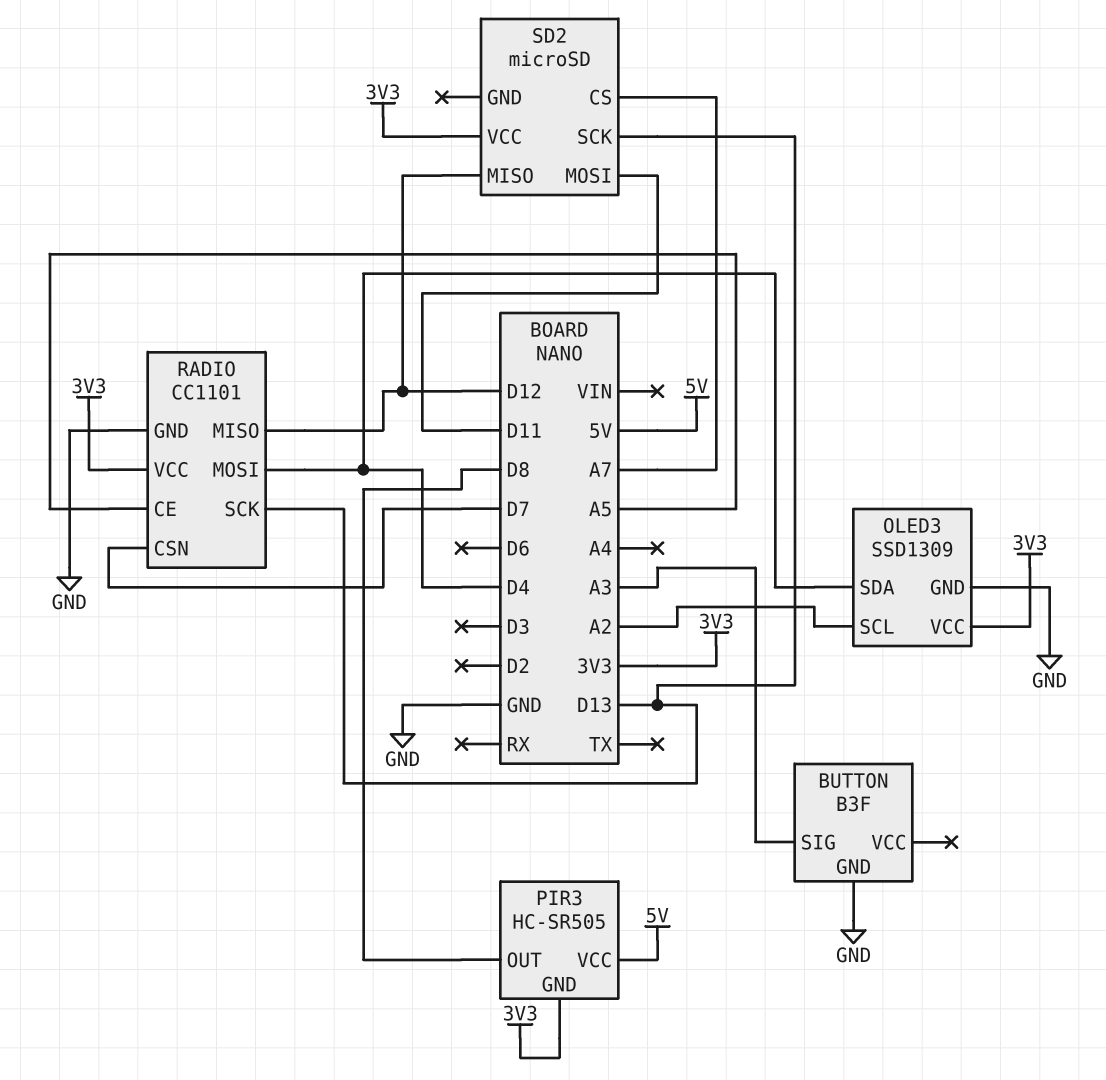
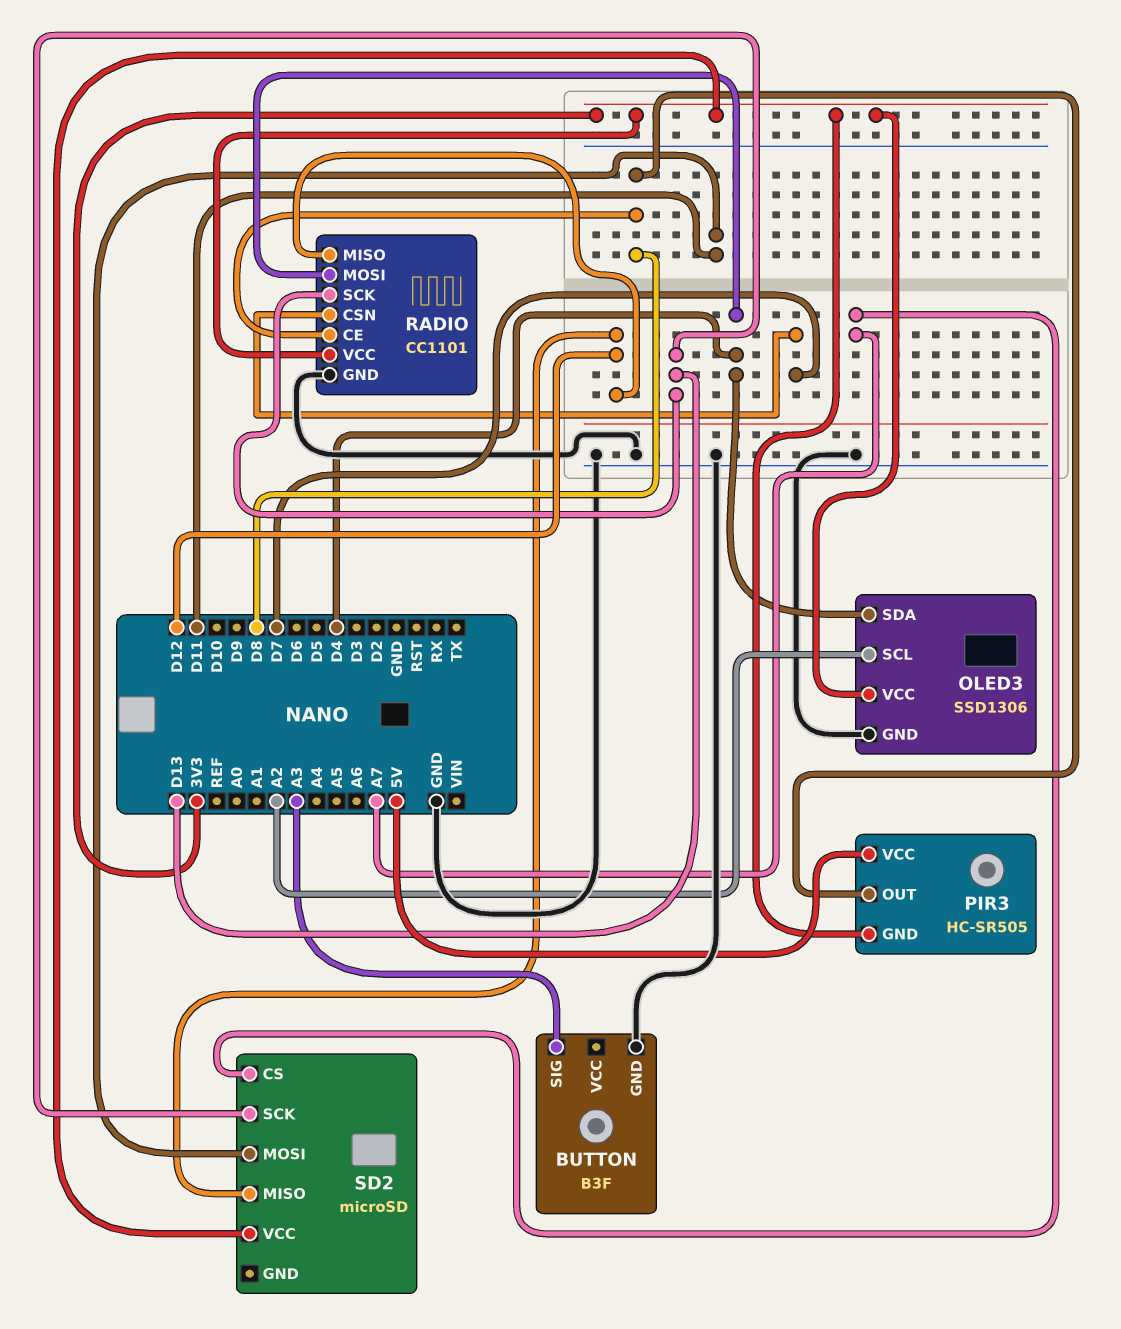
OLED3: SSD1309 -> SSD1306
RADIO pin CE: A5 -> D8

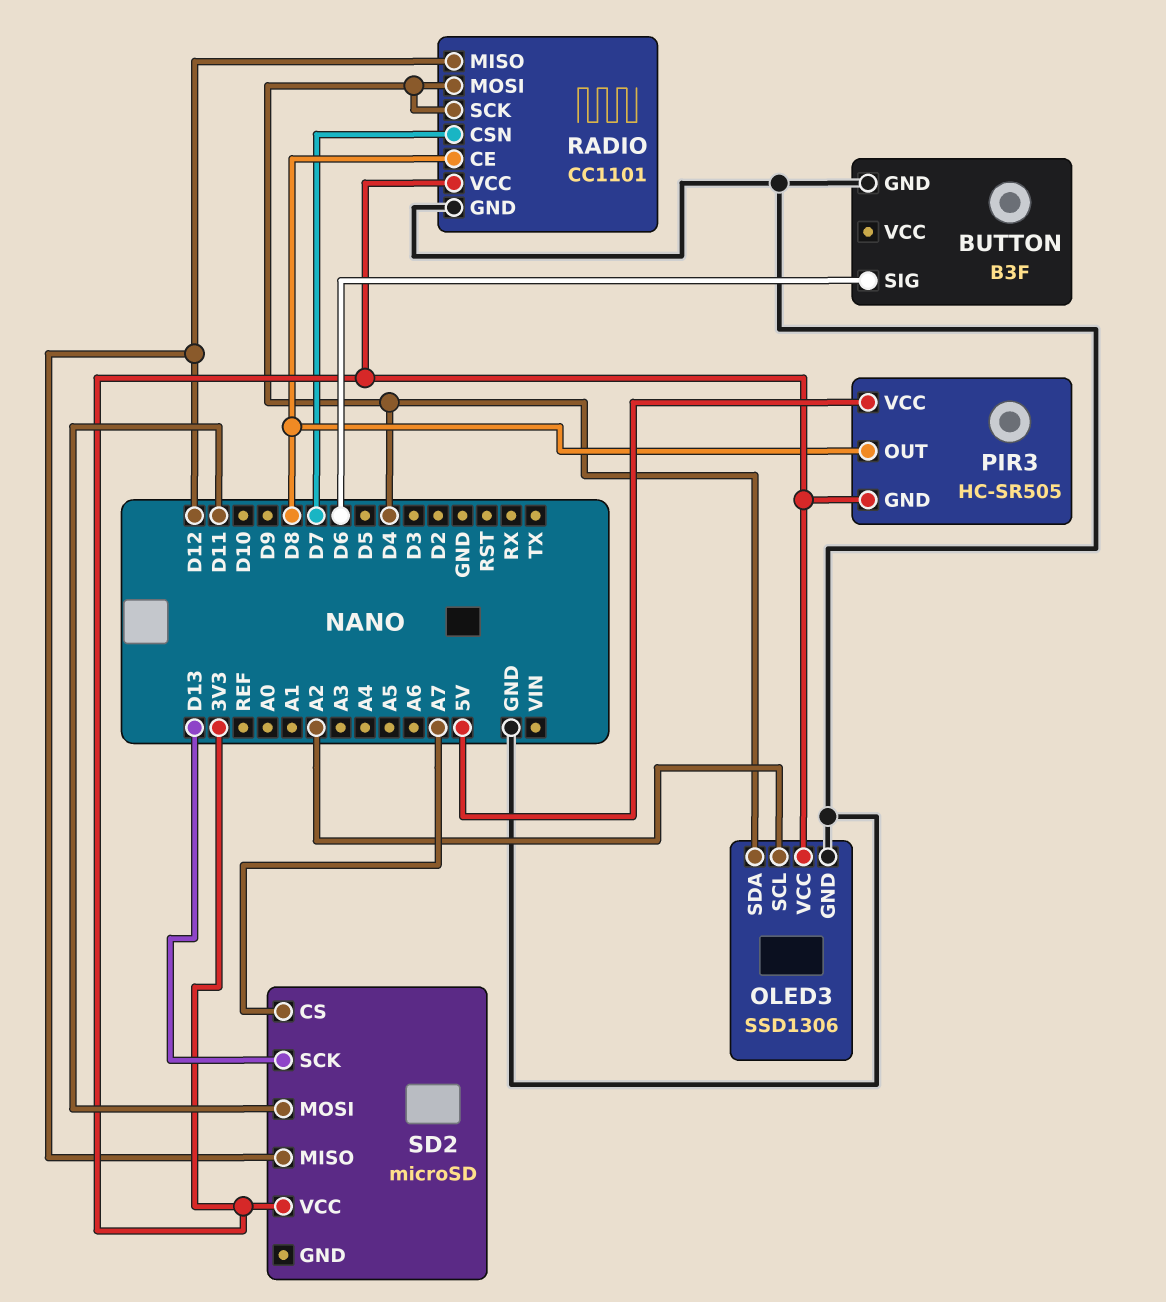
BUTTON pin SIG: A3 -> D6
RADIO pin SCK: D13 -> D4

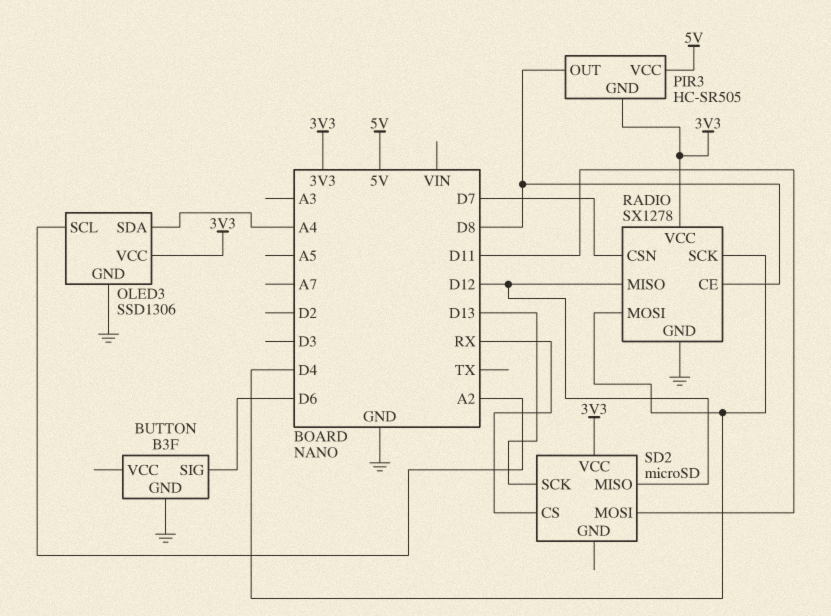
OLED3 pin SDA: D4 -> A4
RADIO: CC1101 -> SX1278
SD2 pin CS: A7 -> RX

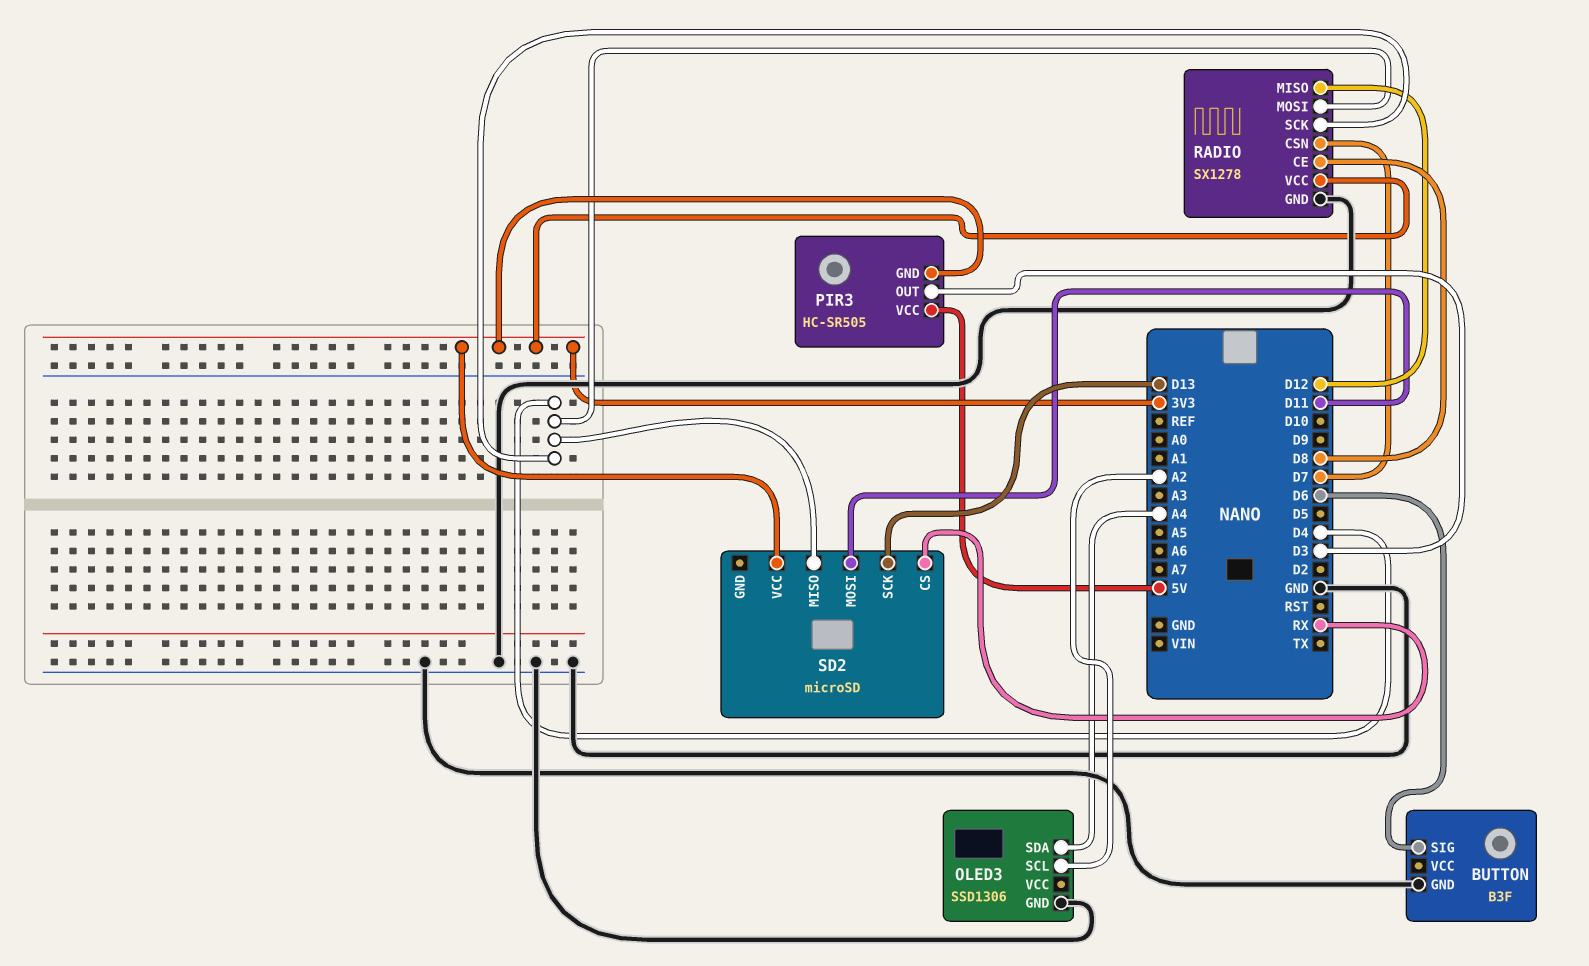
OLED3 pin VCC: 3V3 -> none
PIR3 pin OUT: D8 -> D3
SD2 pin MISO: D12 -> D4

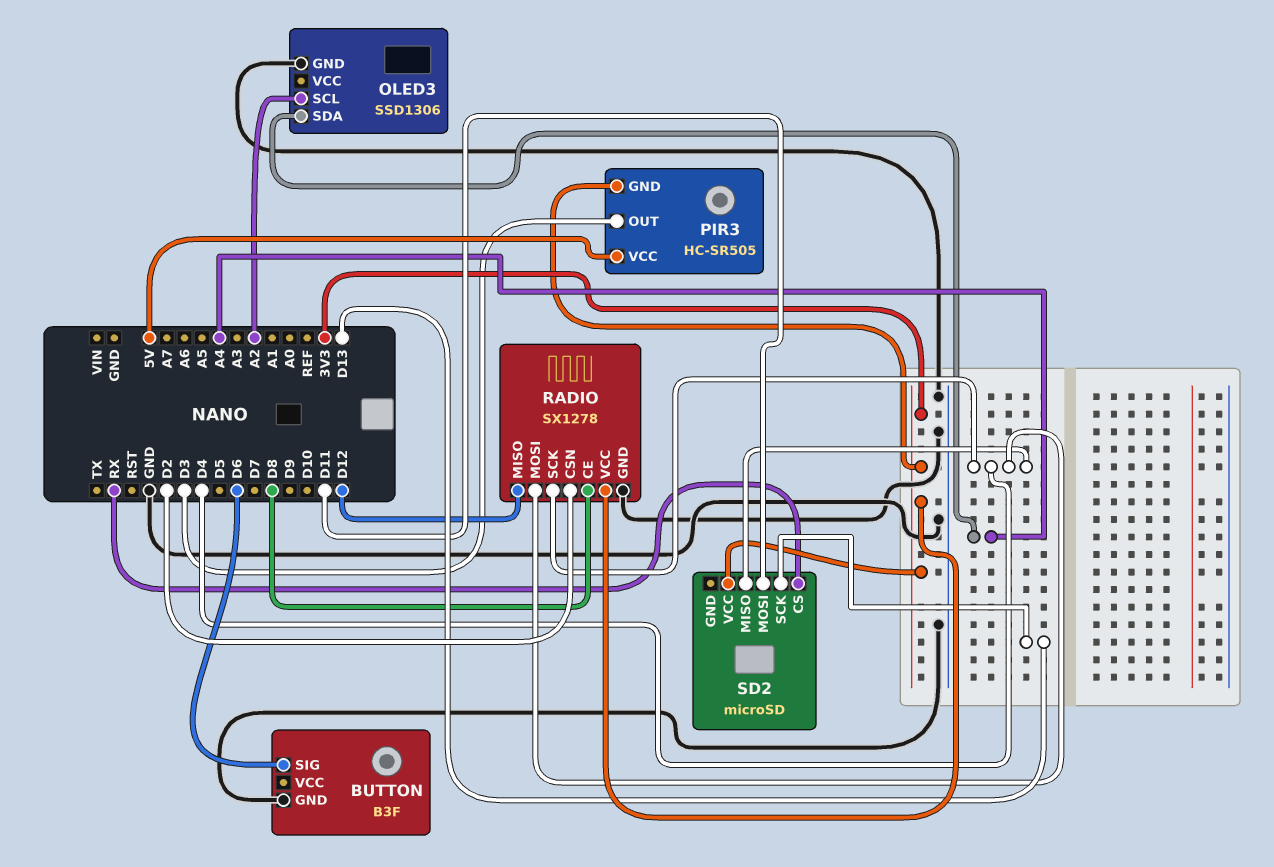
RADIO pin CSN: D7 -> D2

